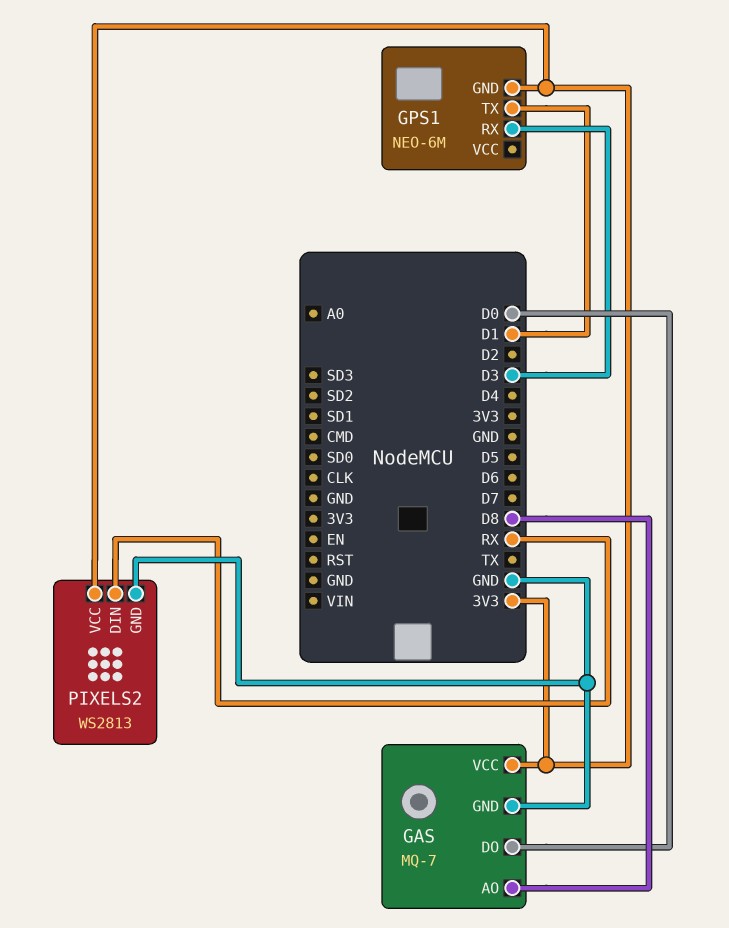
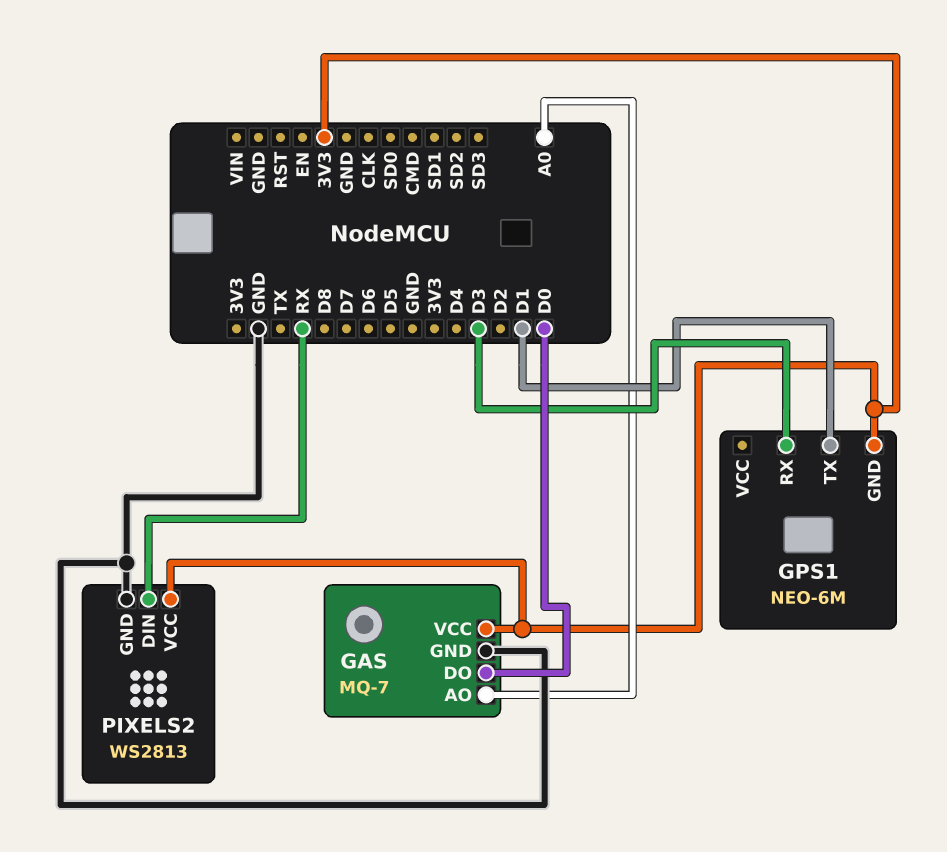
GAS pin AO: D8 -> A0

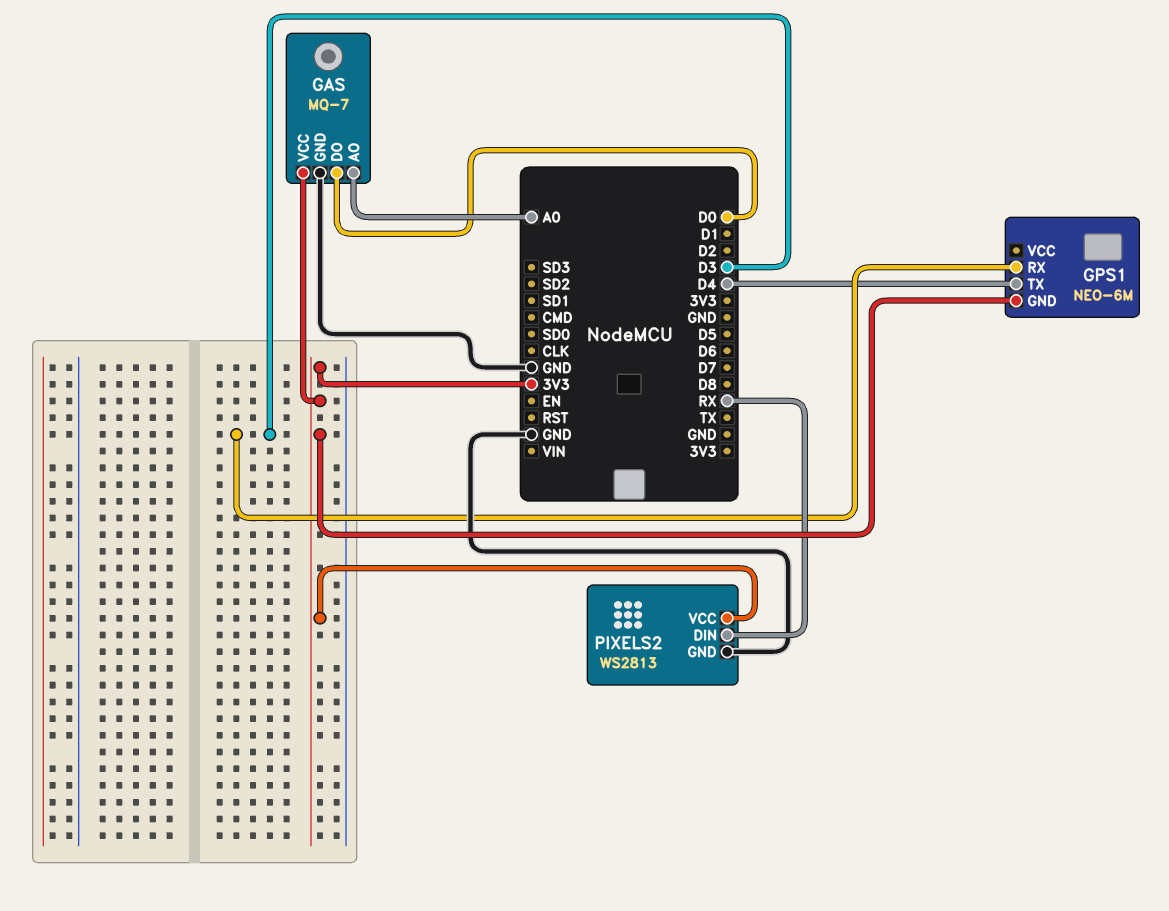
GPS1 pin TX: D1 -> D4

